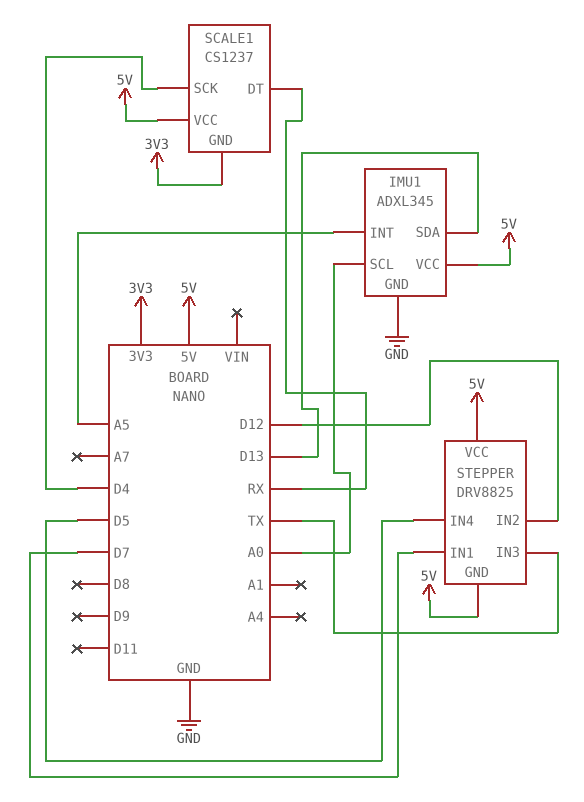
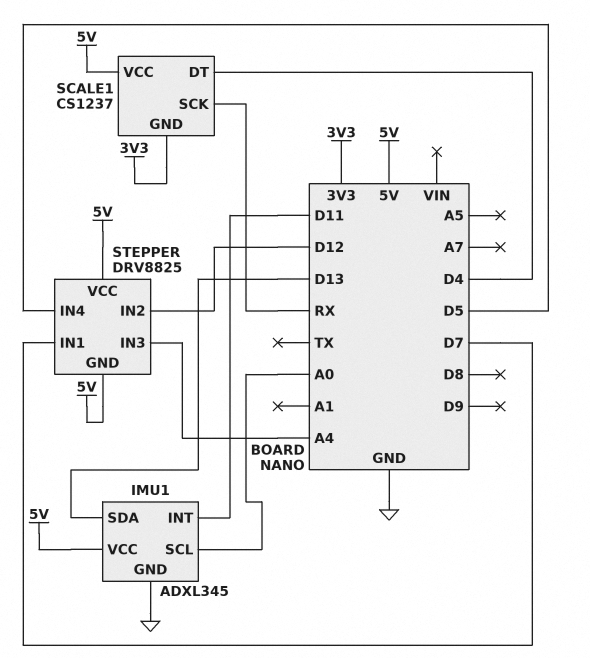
IMU1 pin INT: A5 -> D11
SCALE1 pin DT: RX -> D4
SCALE1 pin SCK: D4 -> RX
STEPPER pin IN3: TX -> A4

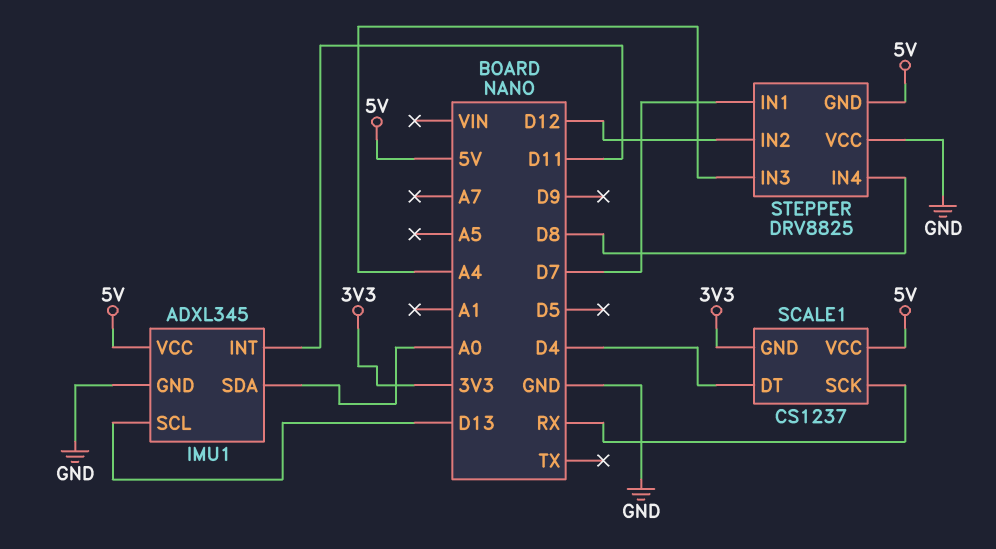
IMU1 pin SCL: A0 -> D13
IMU1 pin SDA: D13 -> A0
STEPPER pin IN4: D5 -> D8
STEPPER pin VCC: 5V -> GND

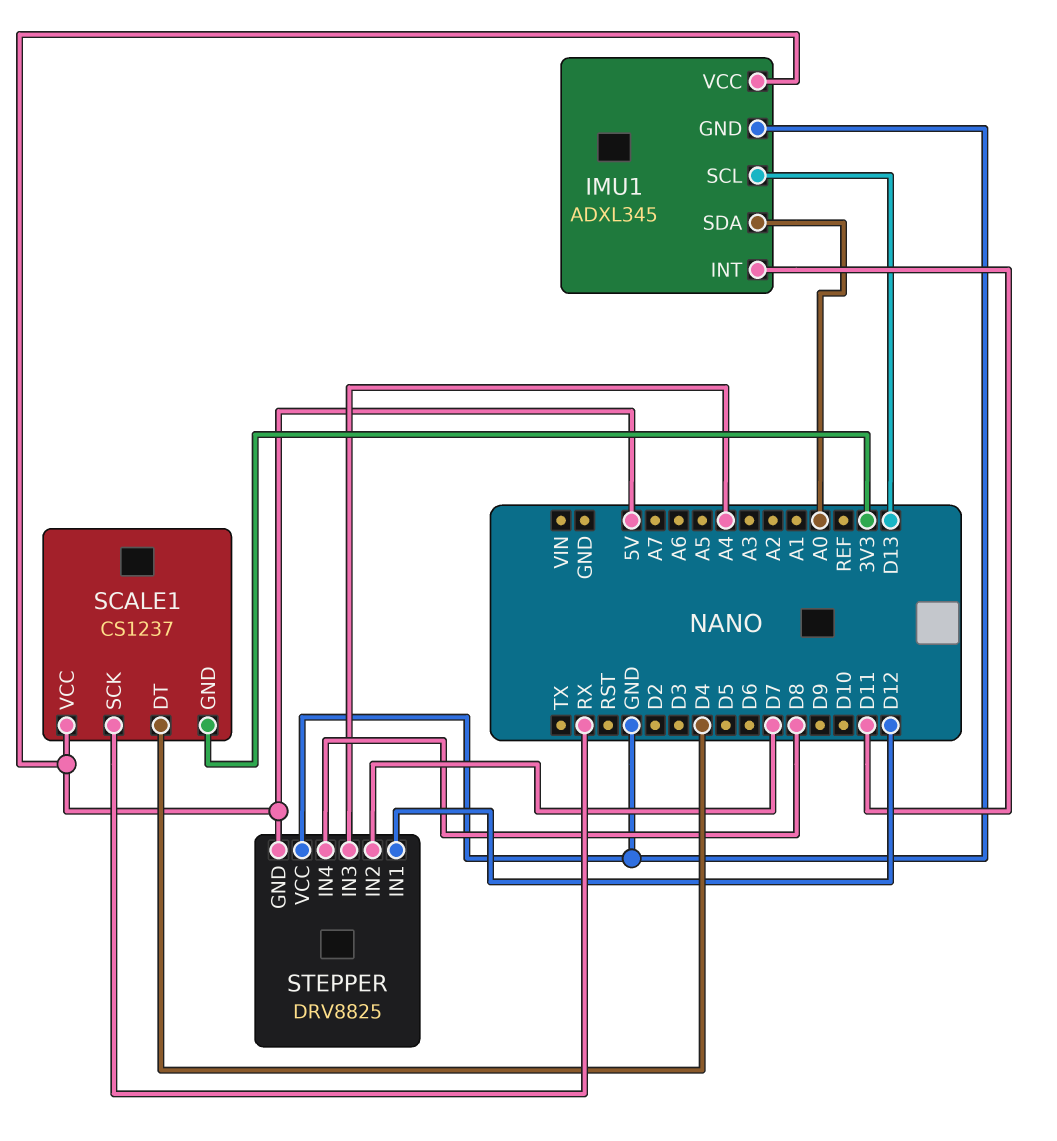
STEPPER pin IN1: D7 -> D12
STEPPER pin IN2: D12 -> D7

